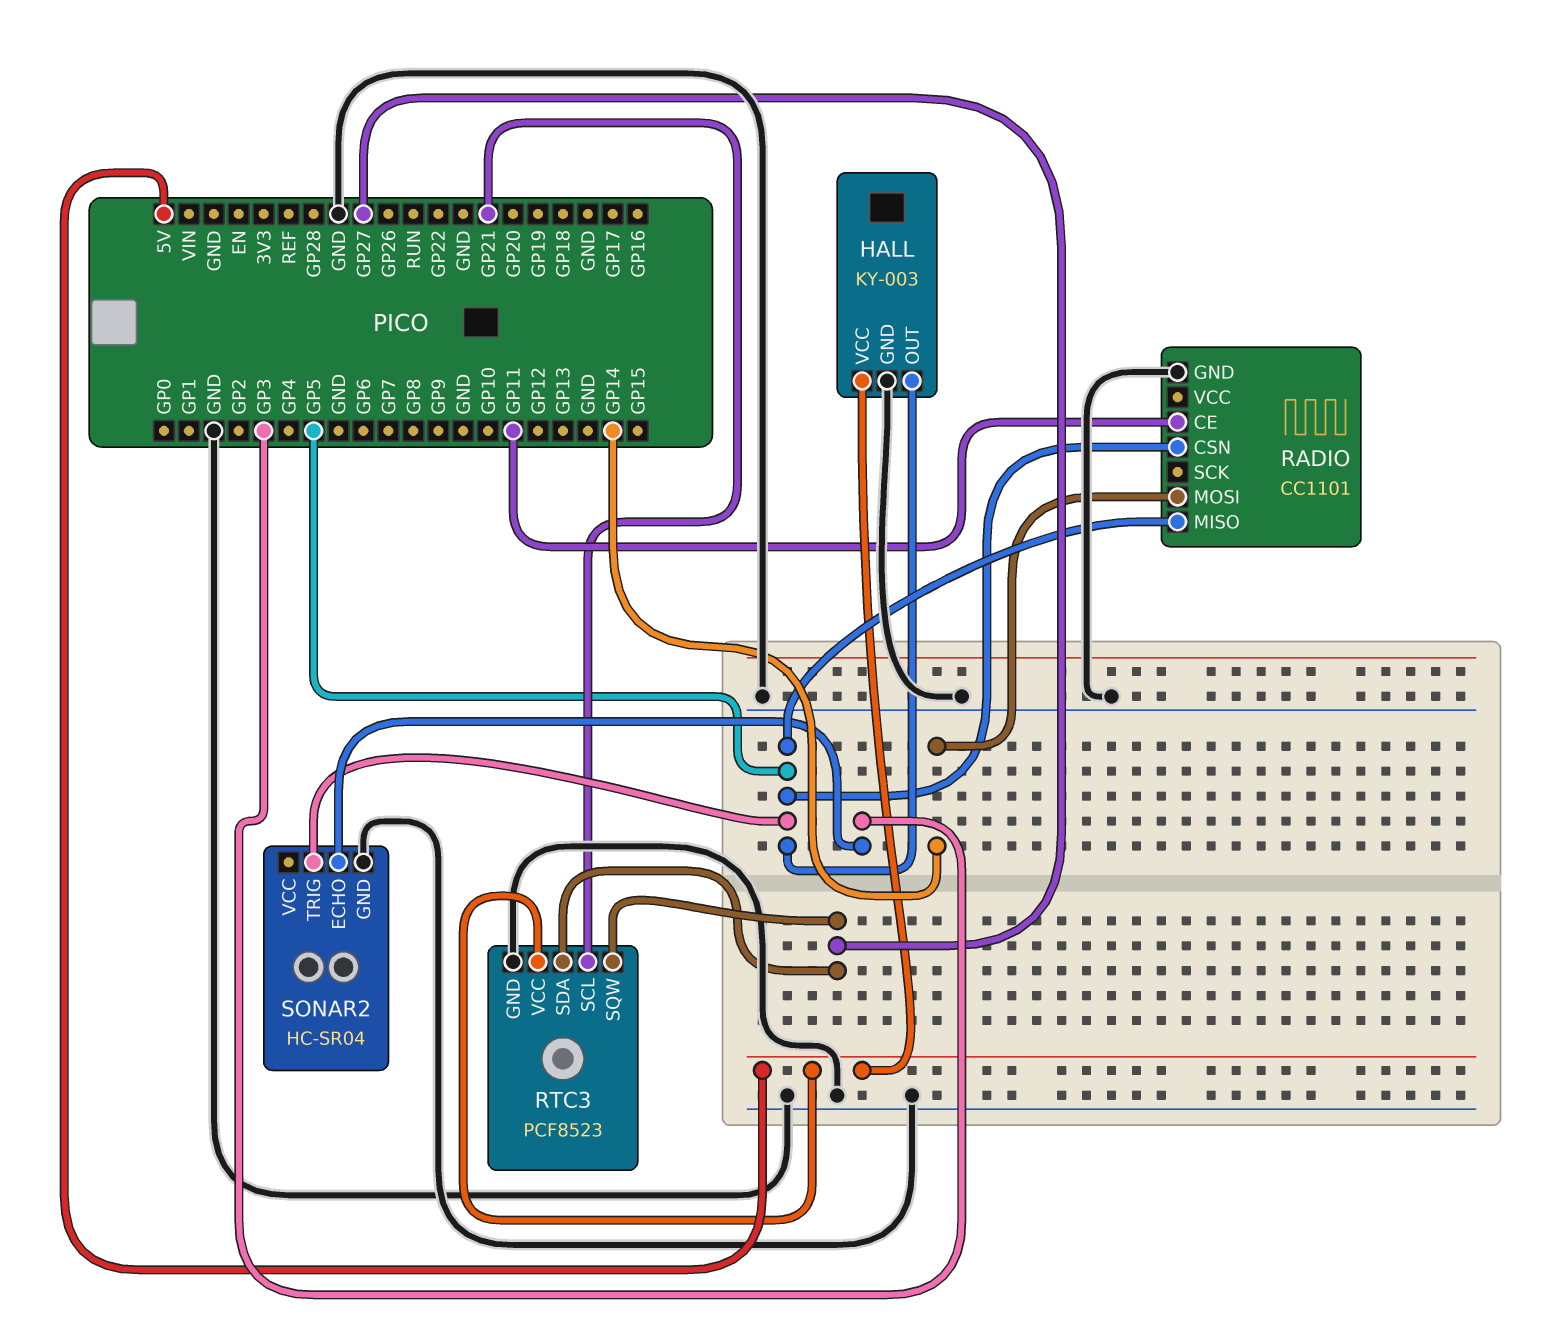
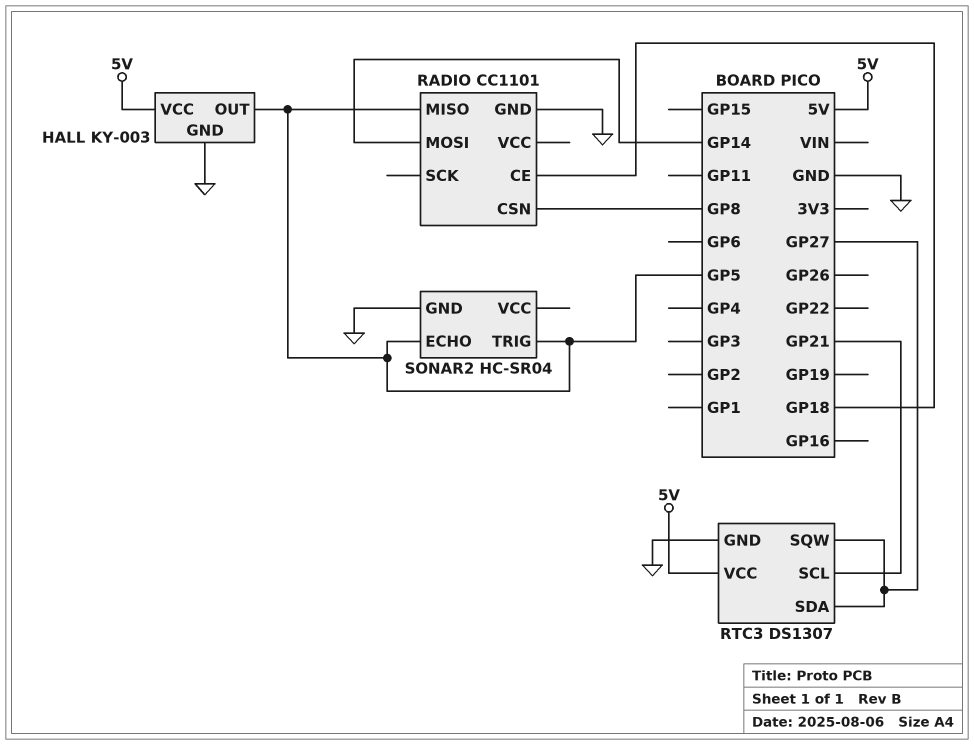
RADIO pin CE: GP11 -> GP18
RADIO pin CSN: GP5 -> GP8
RTC3: PCF8523 -> DS1307
SONAR2 pin ECHO: GP3 -> GP5

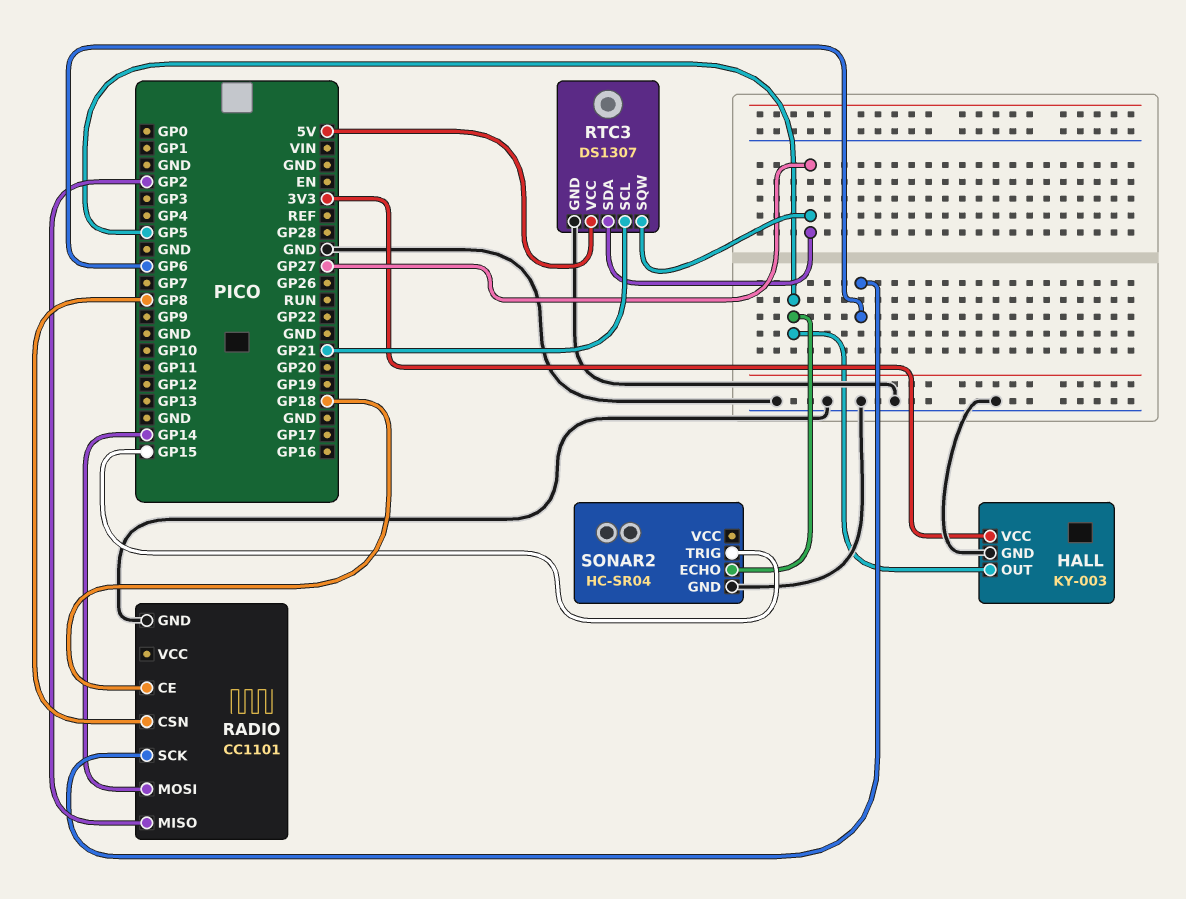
HALL pin VCC: 5V -> 3V3
RADIO pin MISO: GP5 -> GP2
RADIO pin SCK: none -> GP6
SONAR2 pin TRIG: GP5 -> GP15

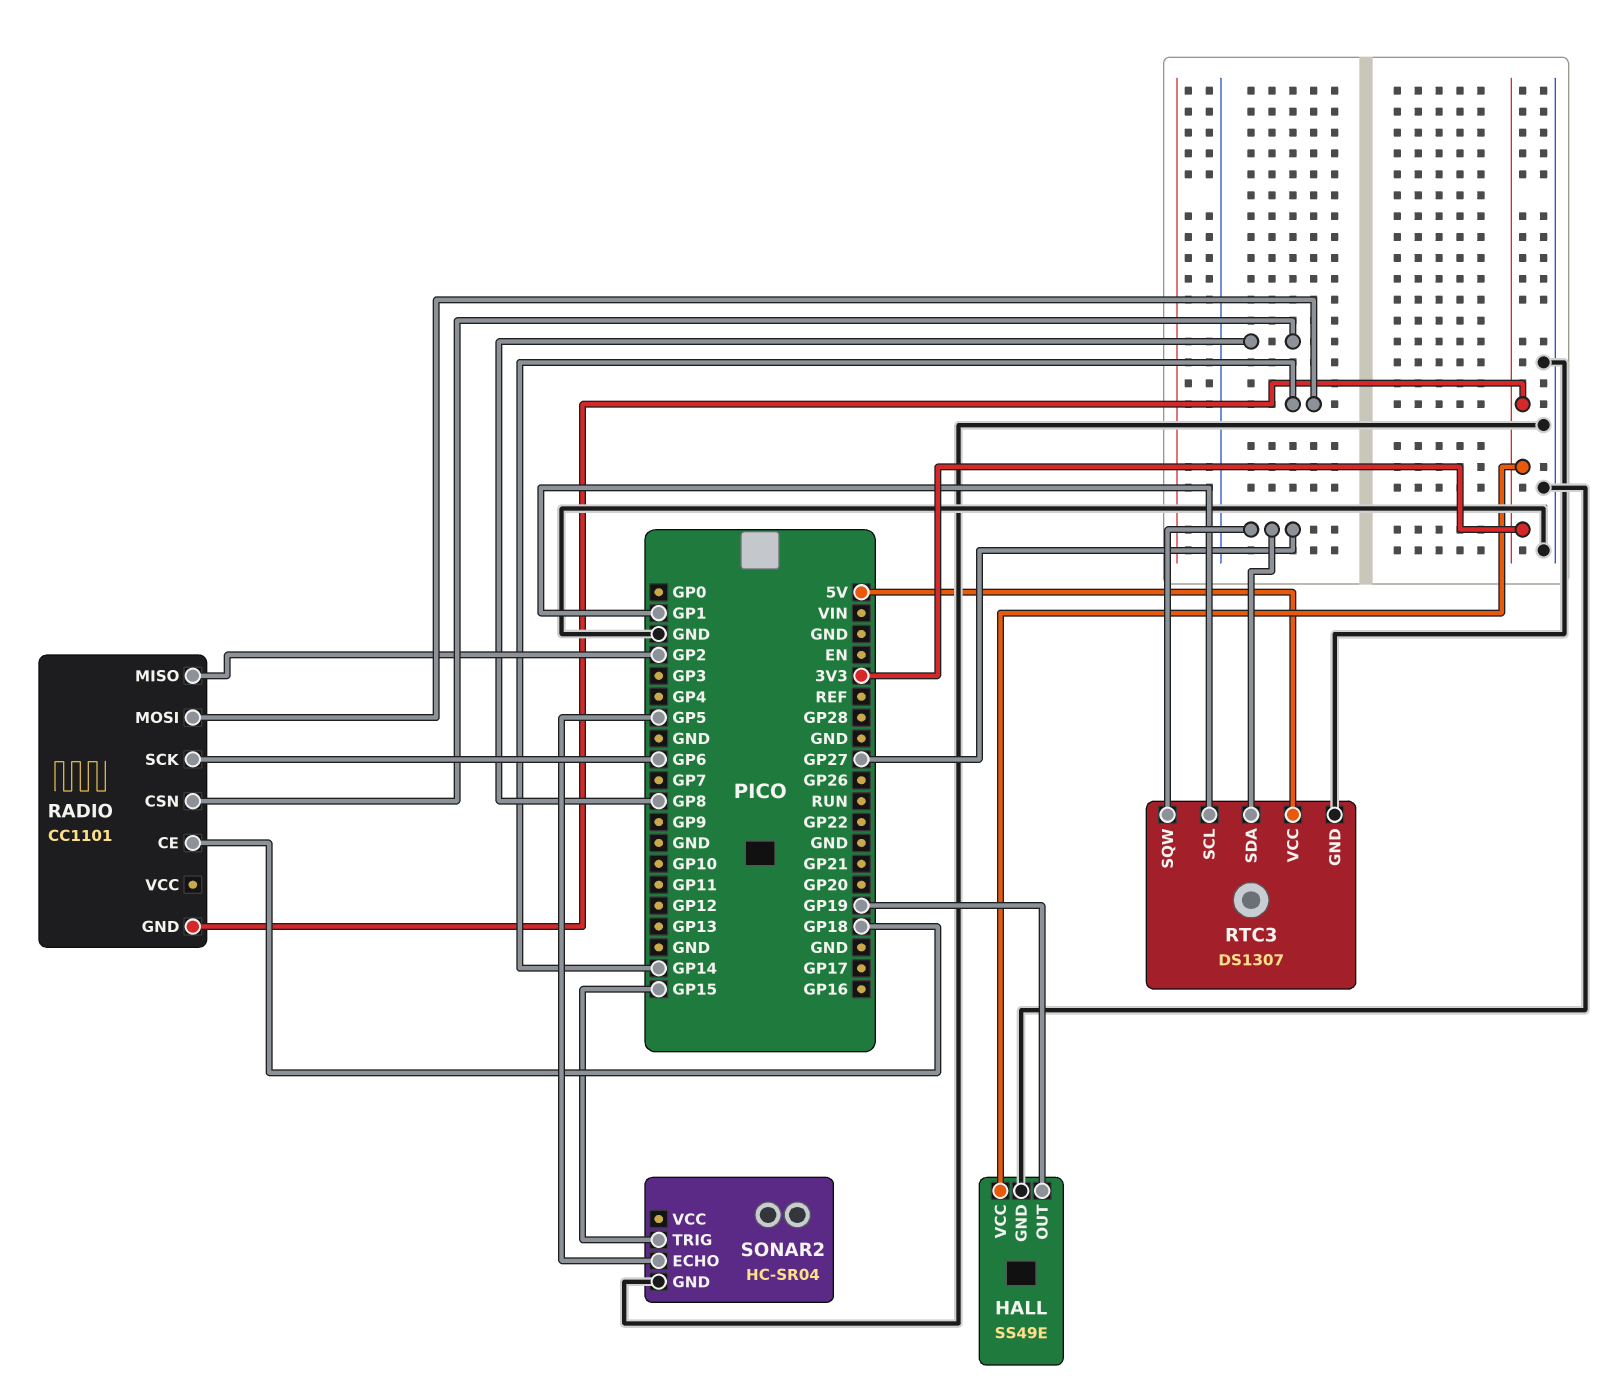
HALL: KY-003 -> SS49E
HALL pin OUT: GP5 -> GP19
RADIO pin GND: GND -> 3V3
RTC3 pin SCL: GP21 -> GP1

